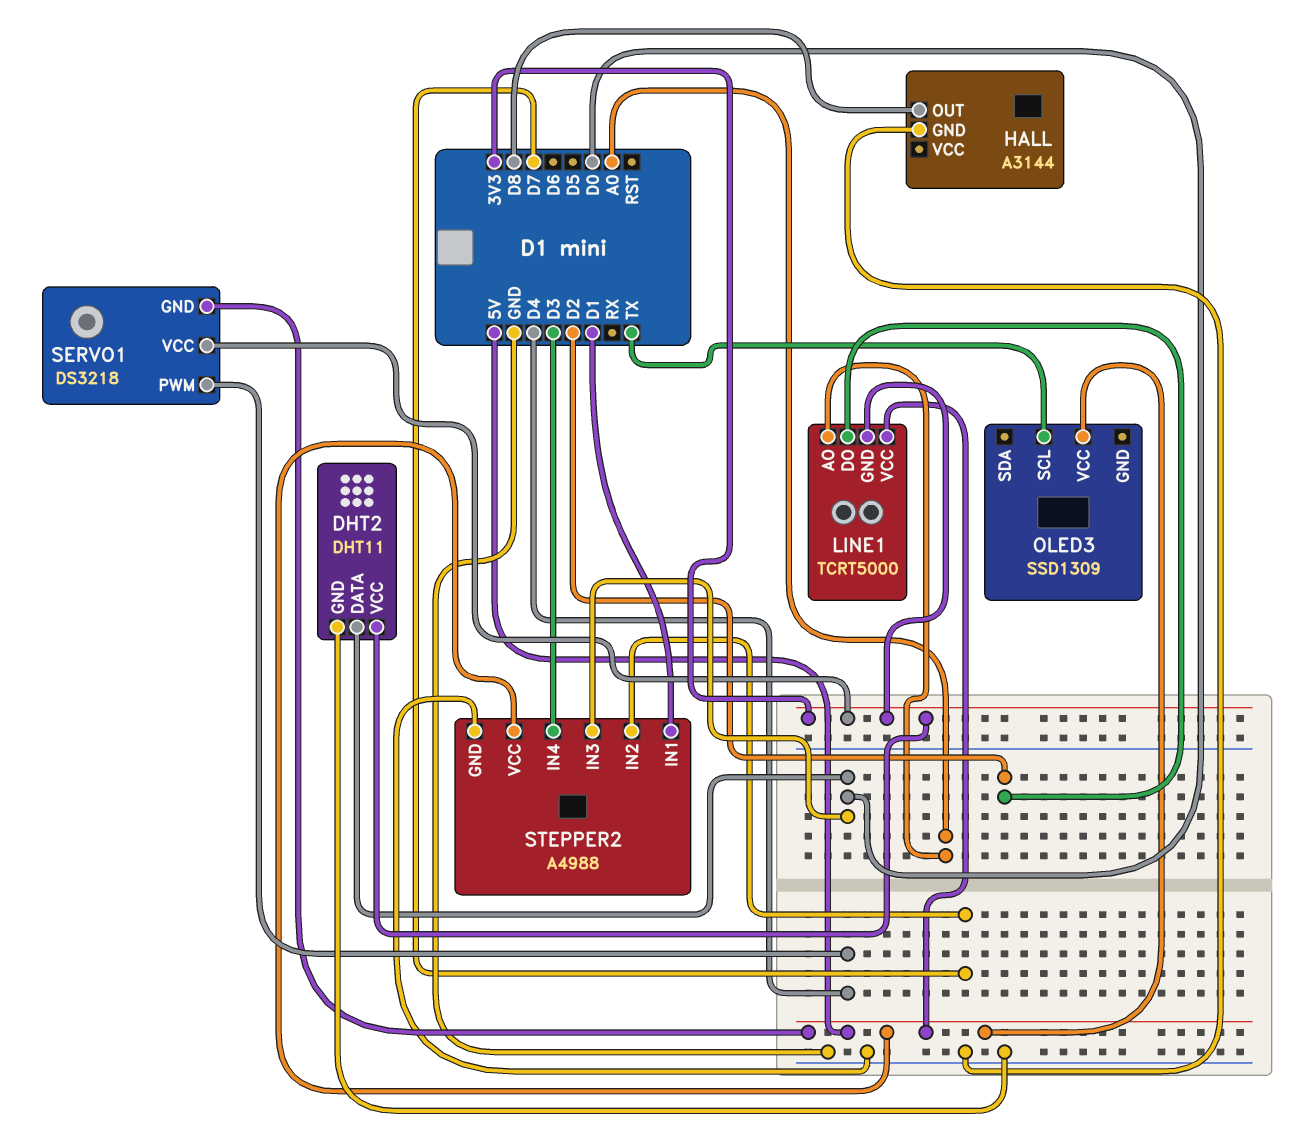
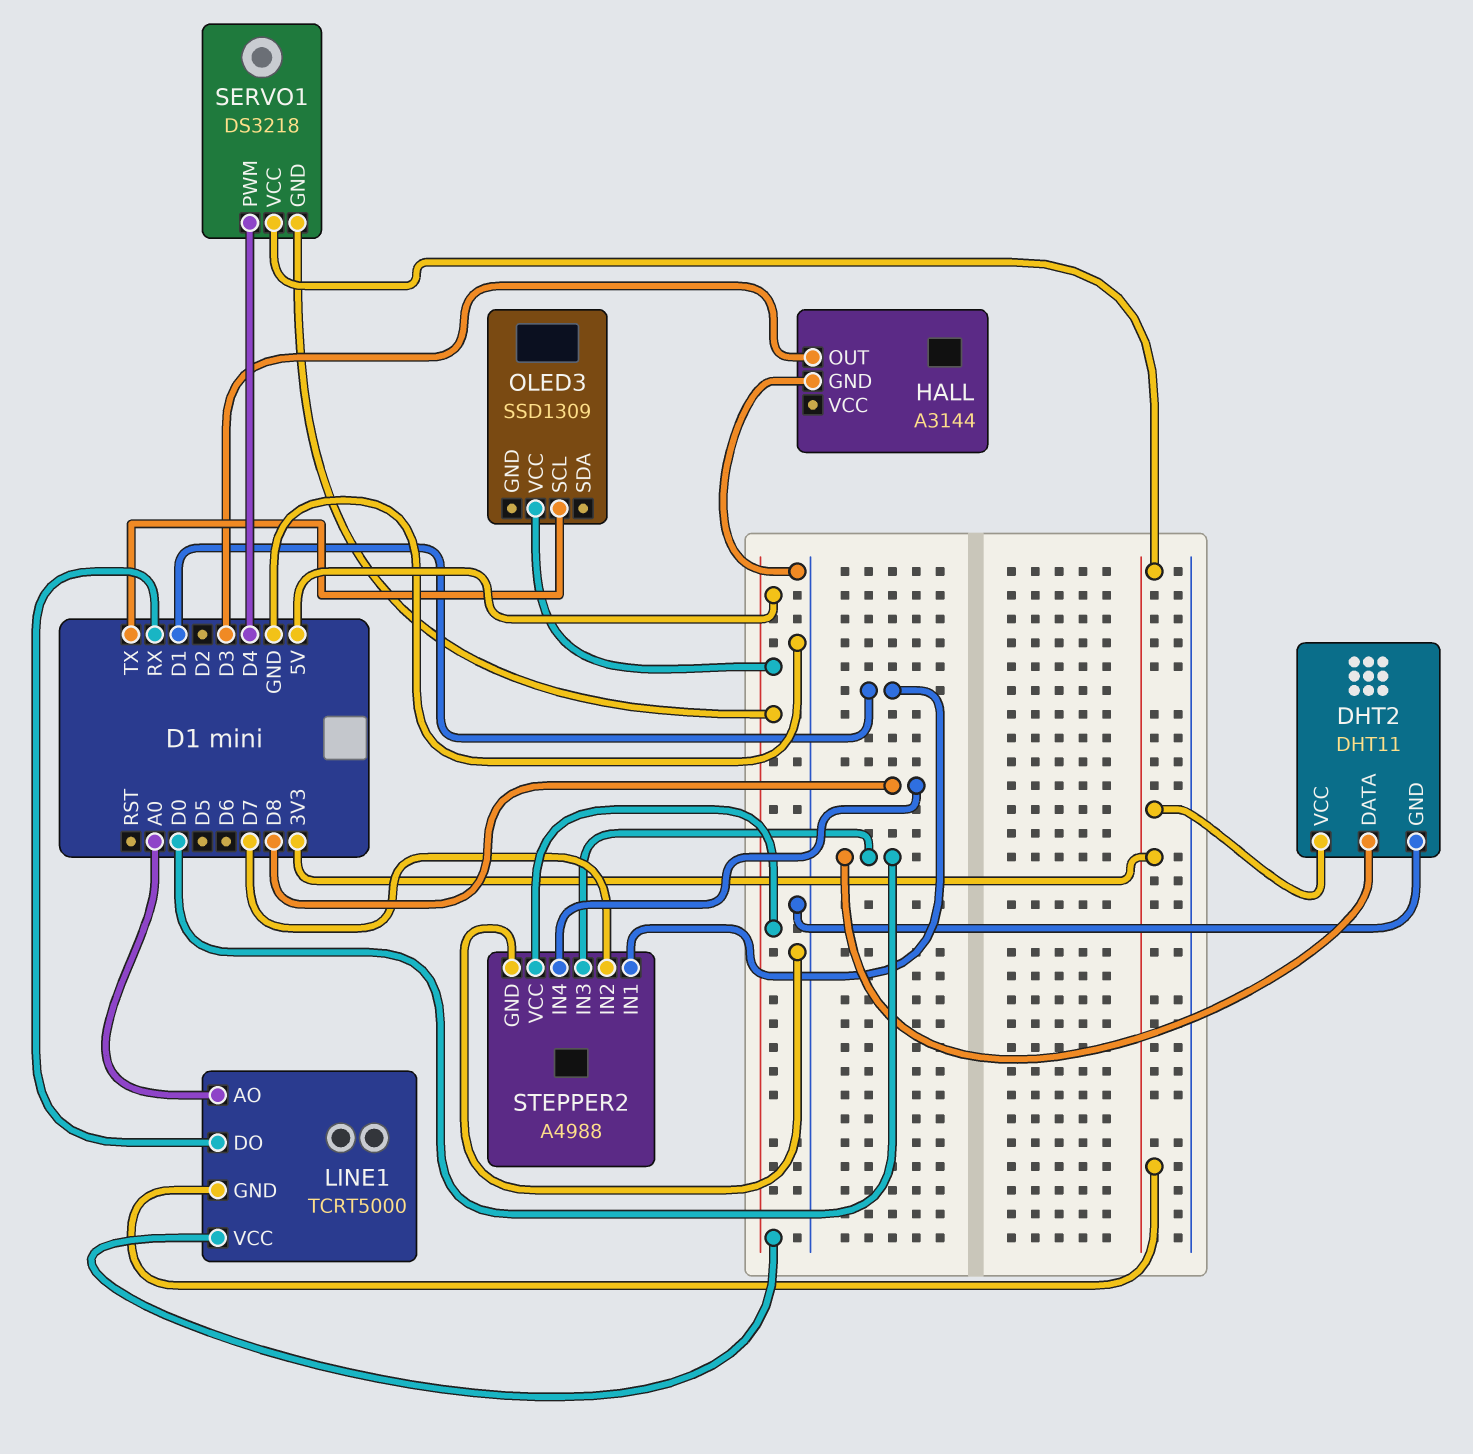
HALL pin OUT: D8 -> D3
LINE1 pin DO: D2 -> RX
STEPPER2 pin IN4: D3 -> D8

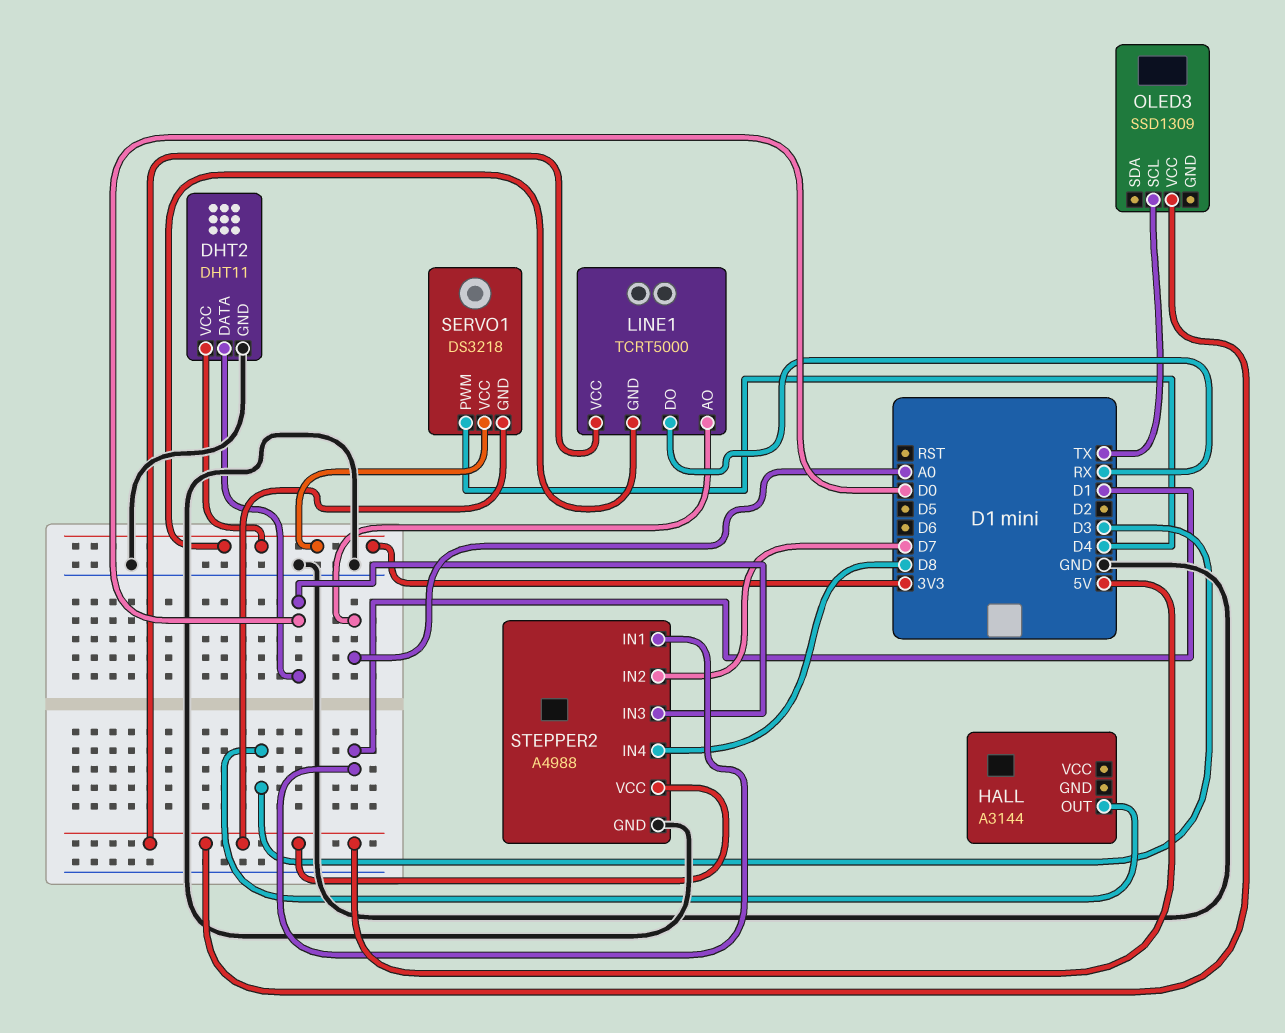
HALL pin GND: GND -> none

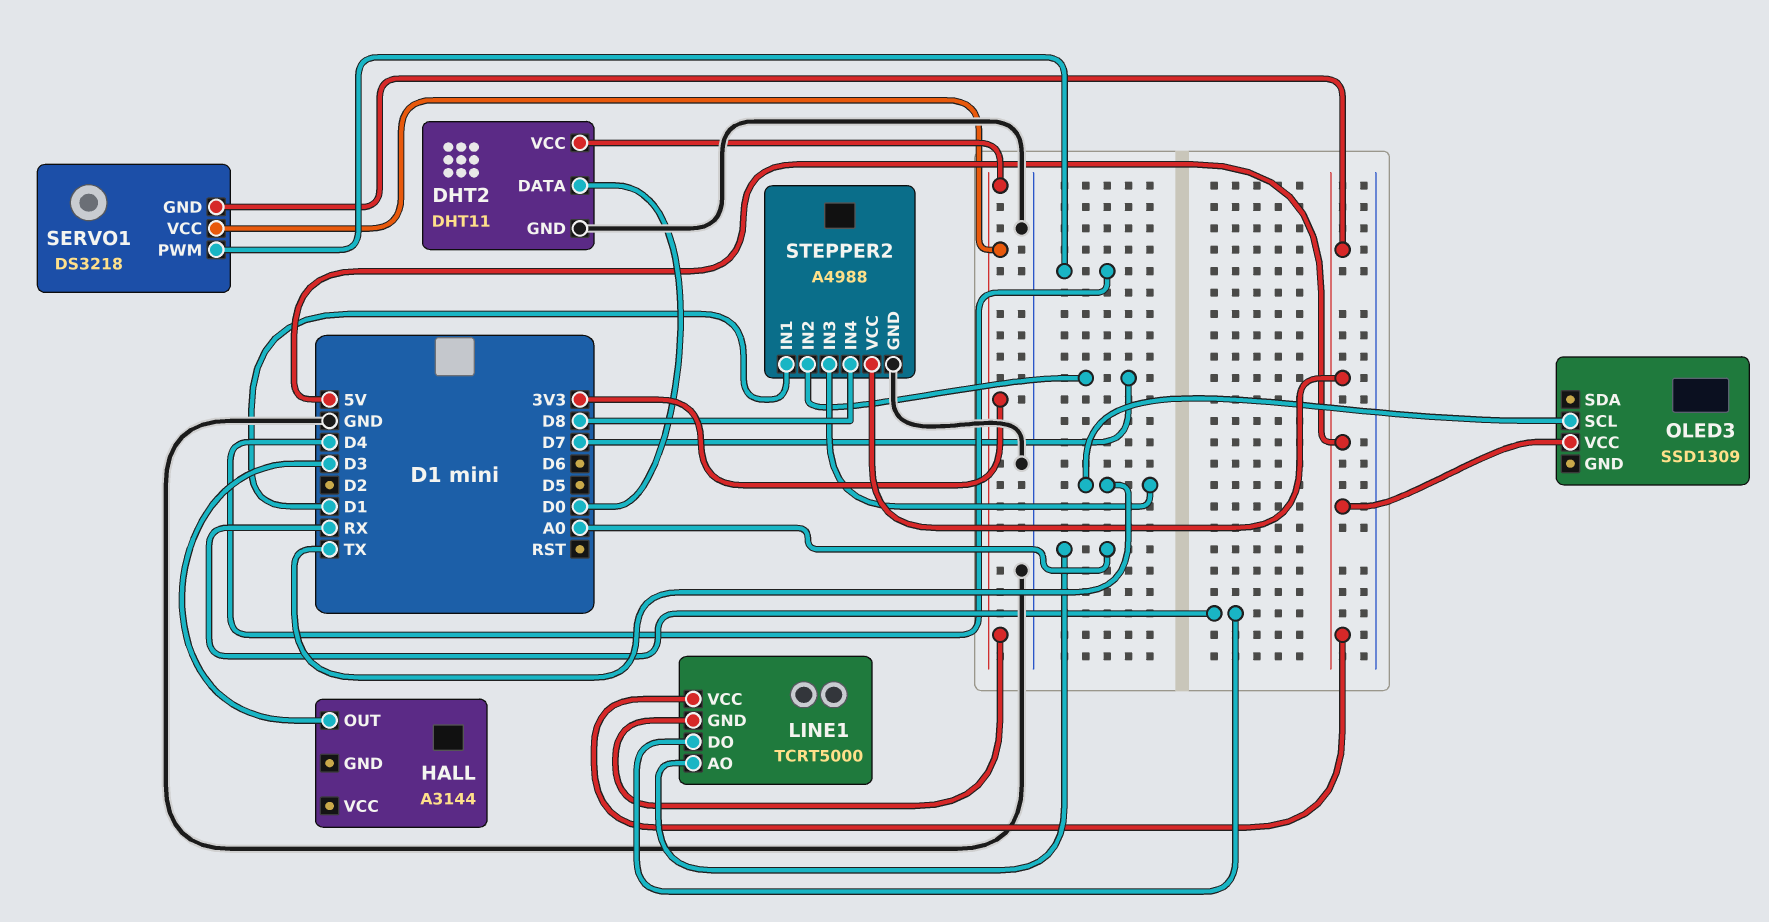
STEPPER2 pin IN3: D0 -> TX

